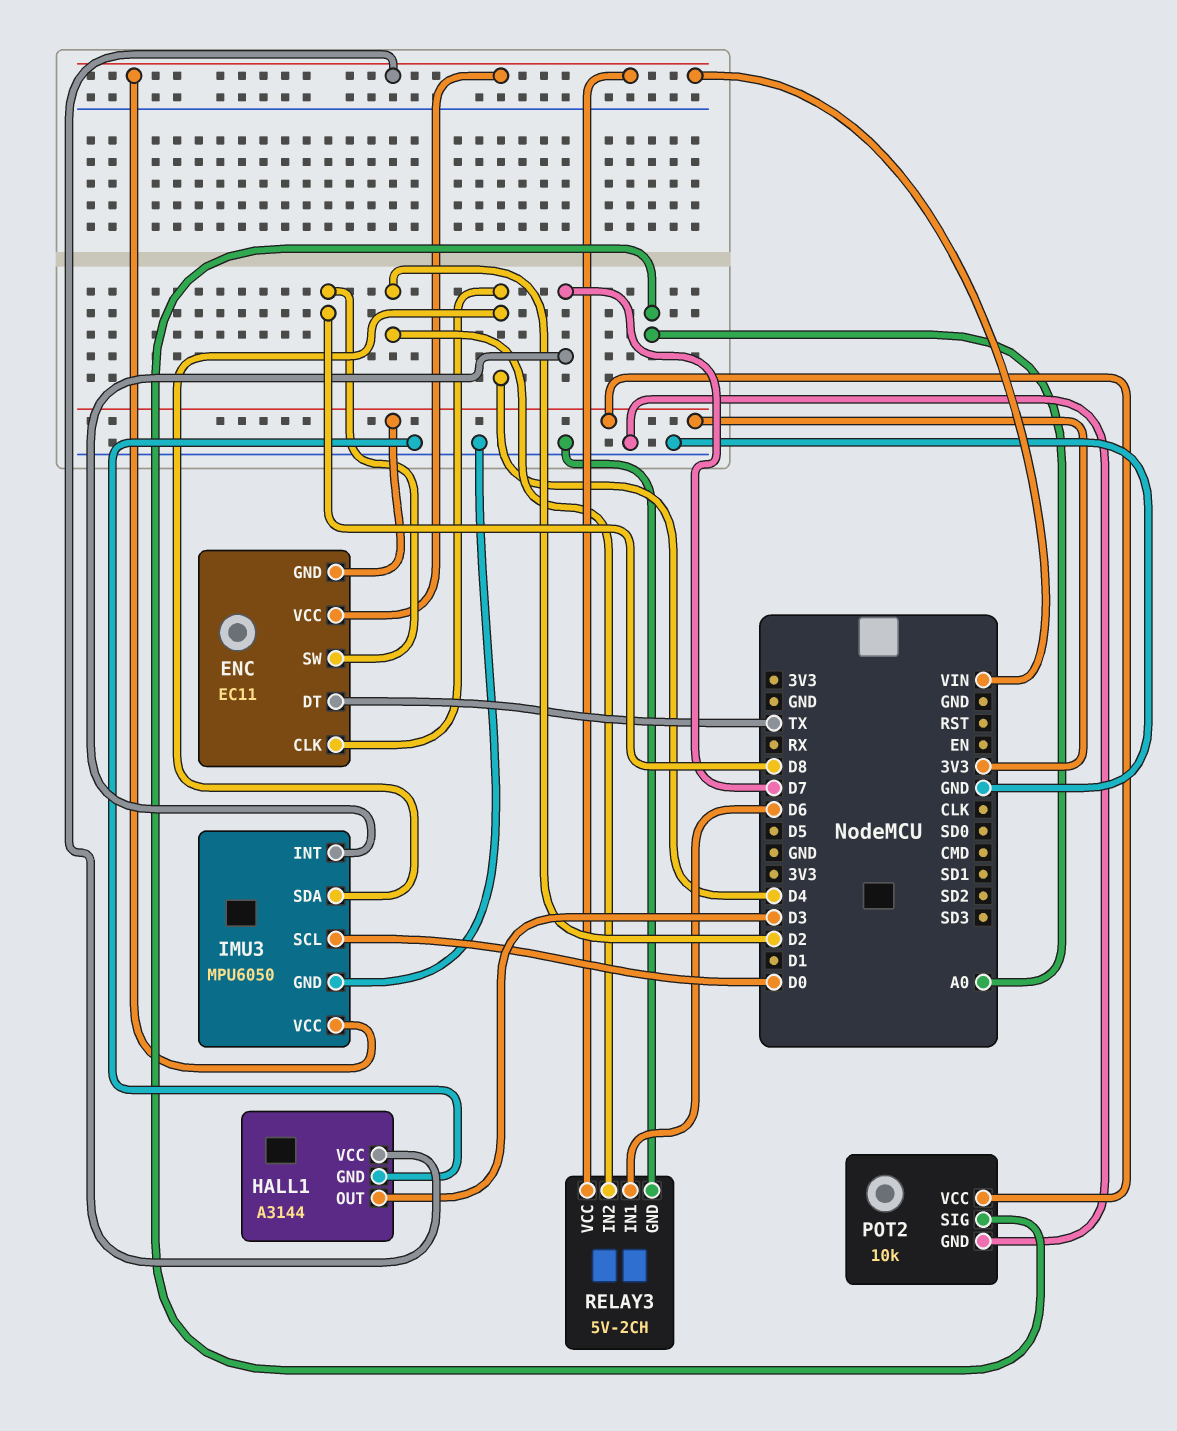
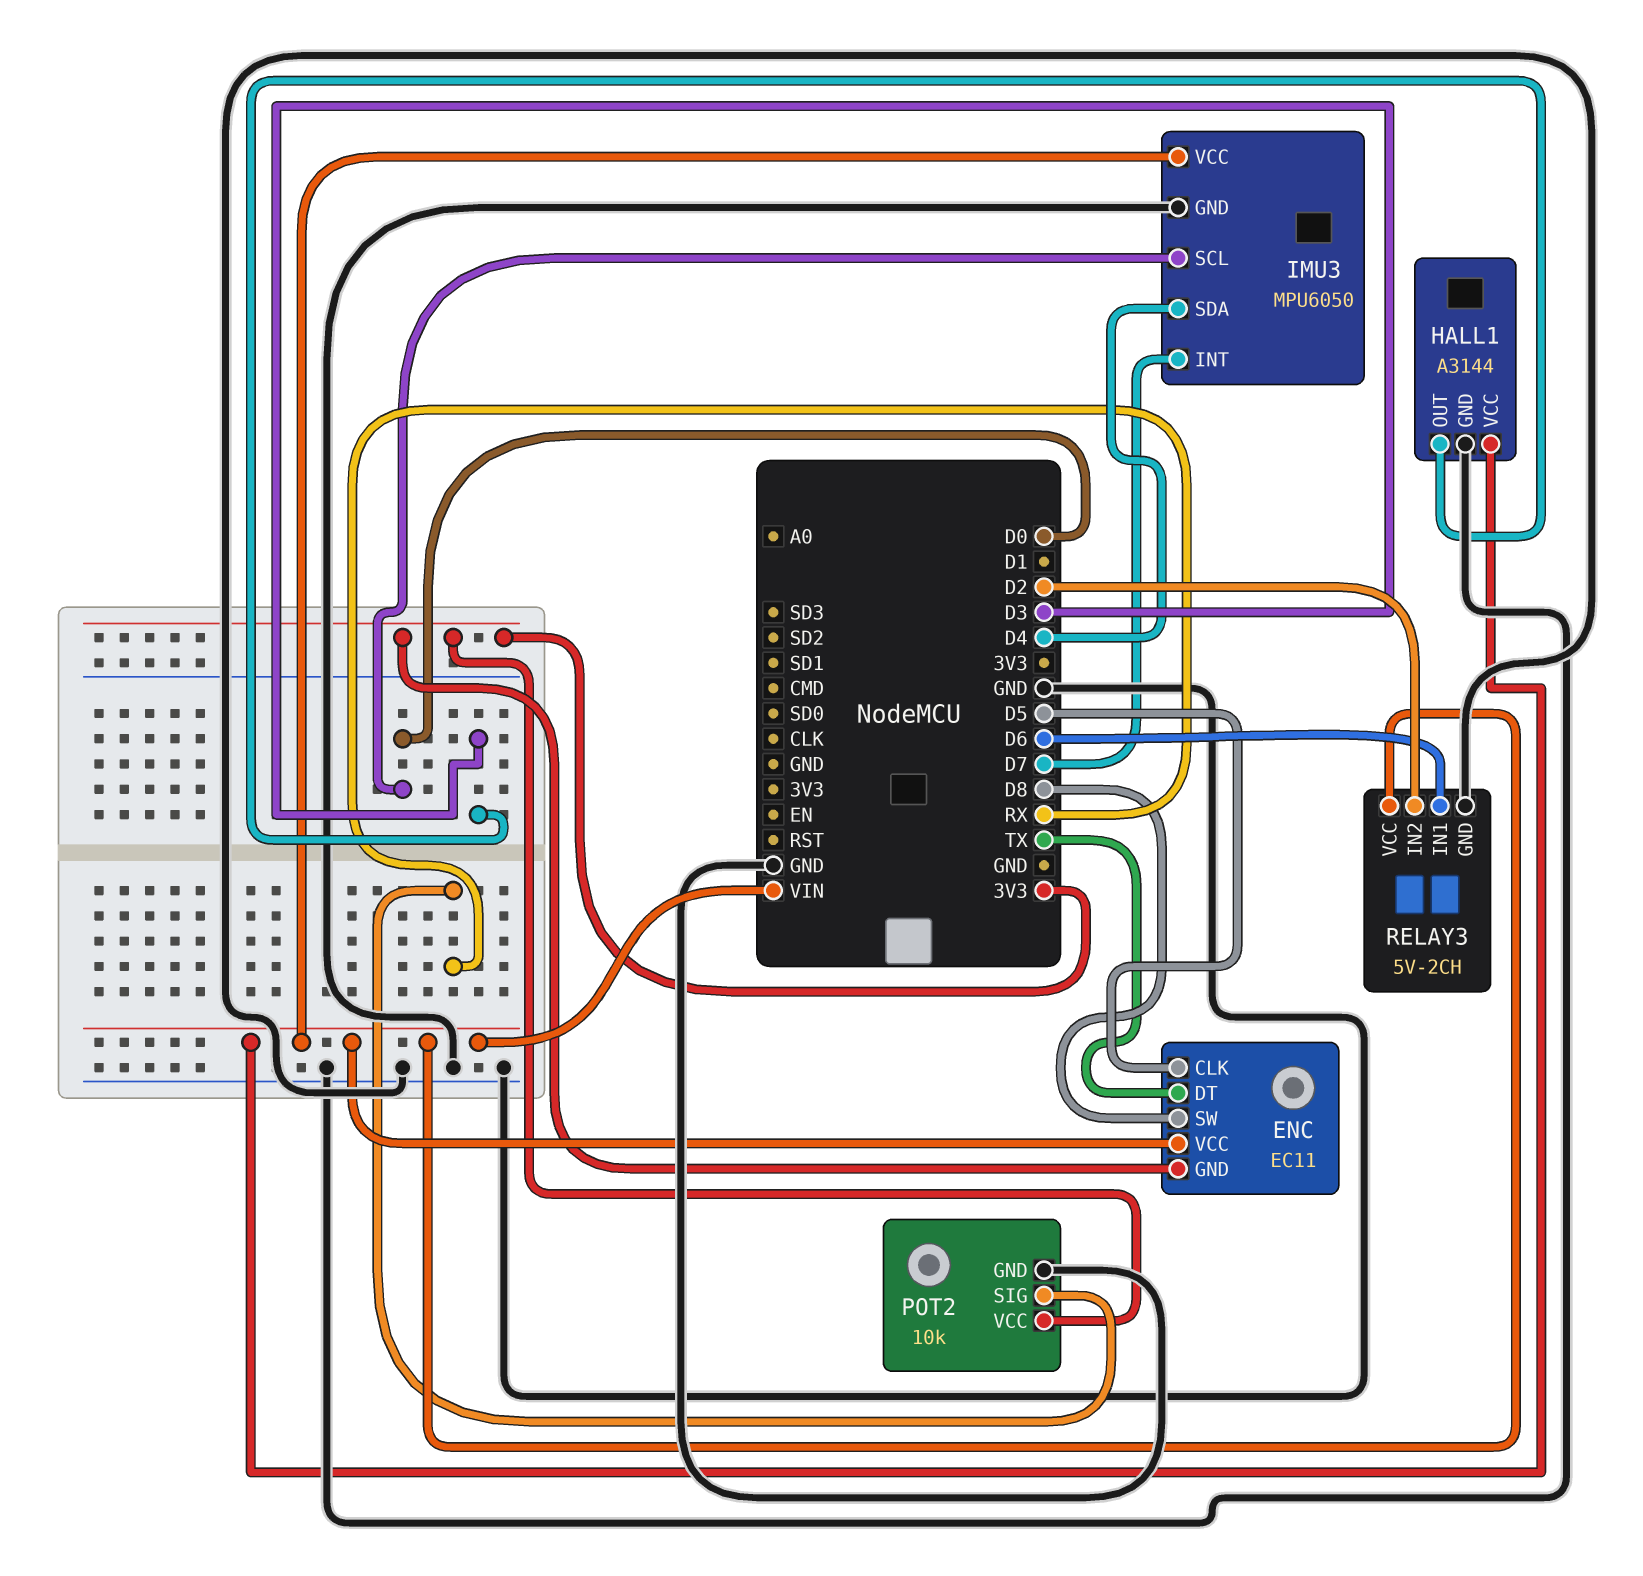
ENC pin CLK: D4 -> D5
POT2 pin SIG: A0 -> RX

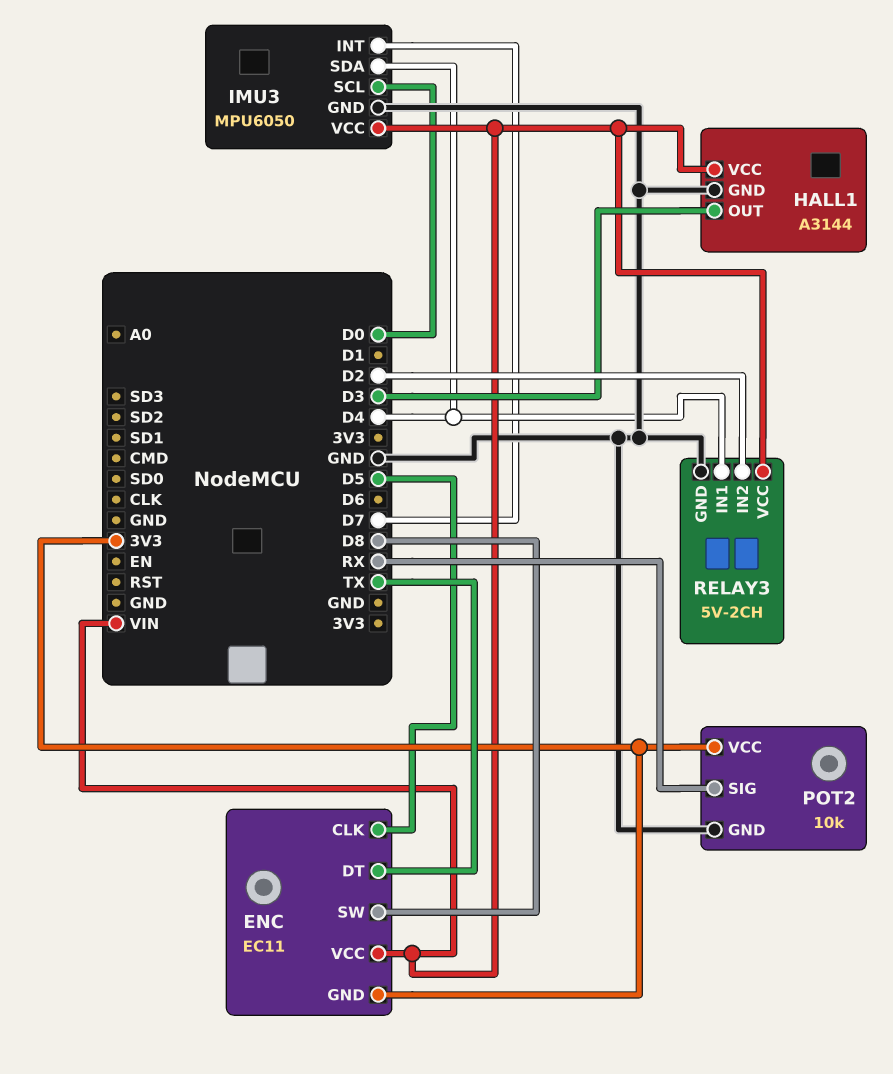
RELAY3 pin IN1: D6 -> D4

